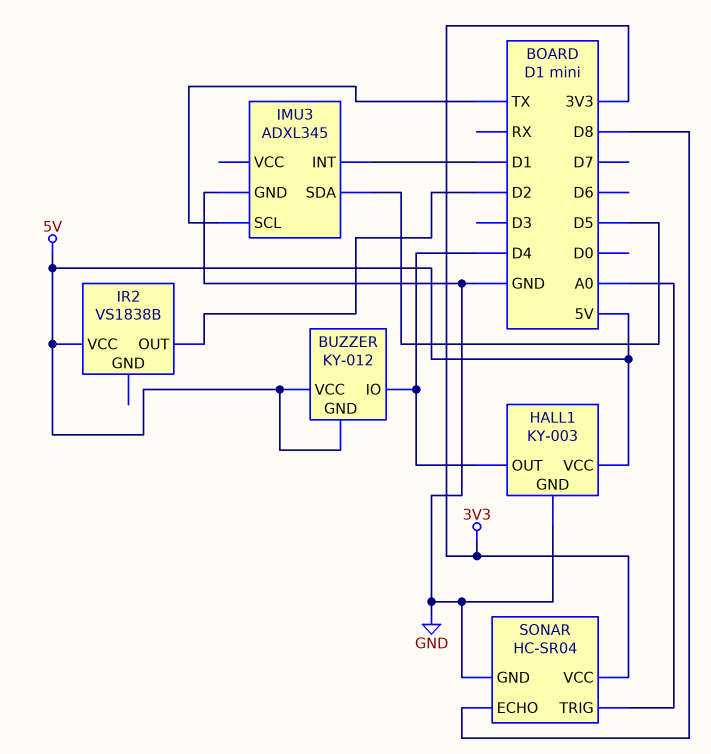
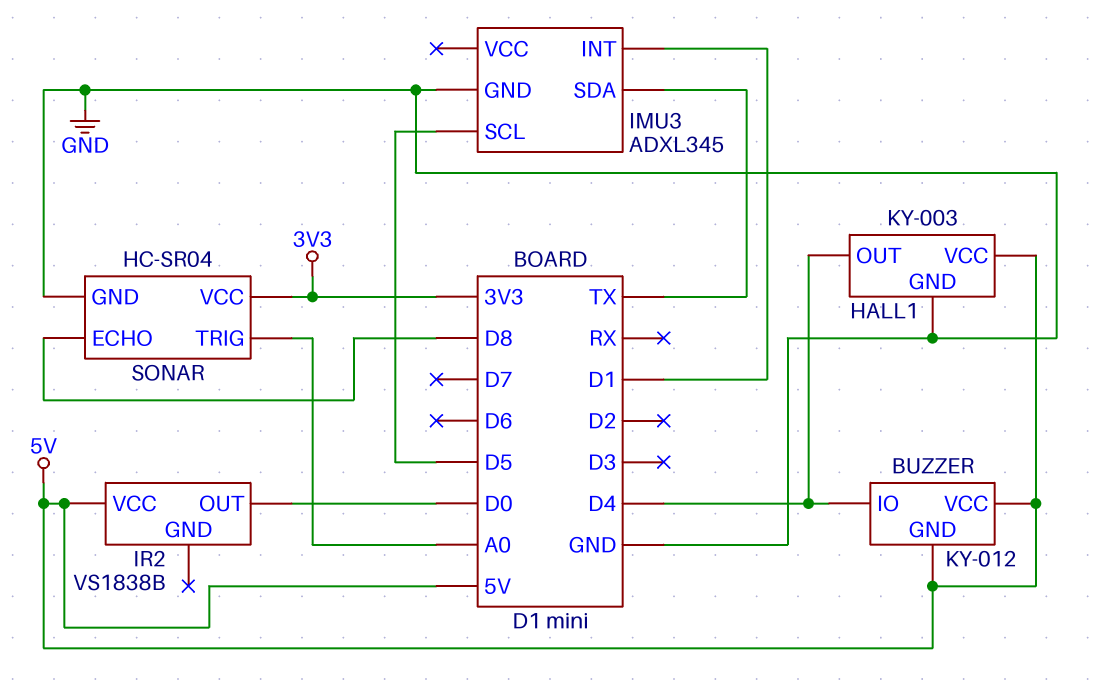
IMU3 pin SCL: TX -> D5
IMU3 pin SDA: D5 -> TX
IR2 pin OUT: D2 -> D0

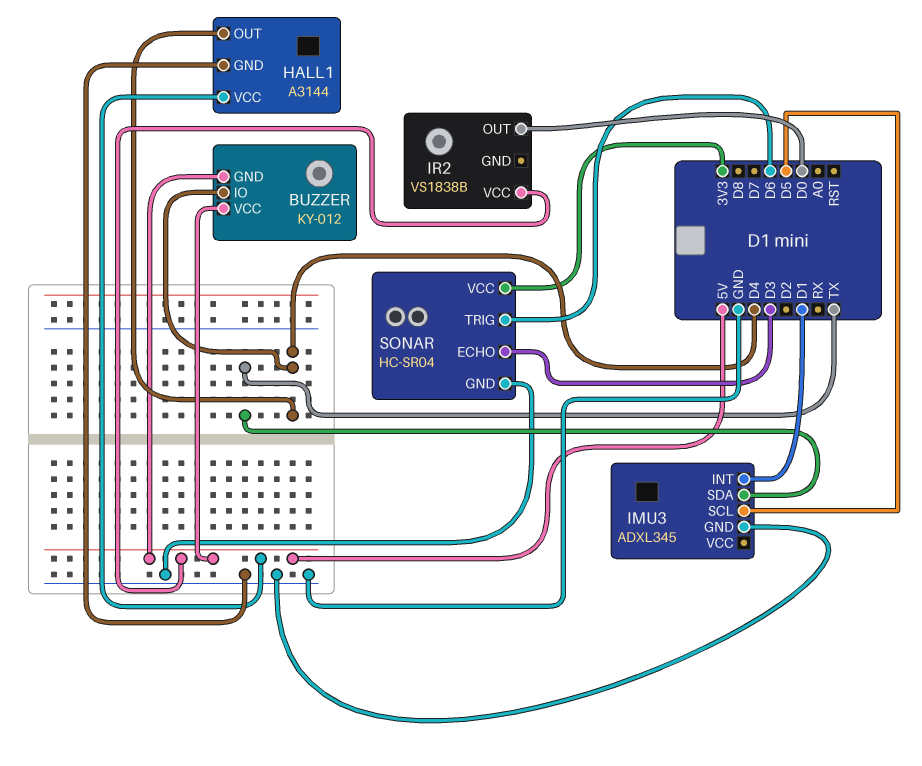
HALL1: KY-003 -> A3144
SONAR pin ECHO: D8 -> D3
SONAR pin TRIG: A0 -> D6

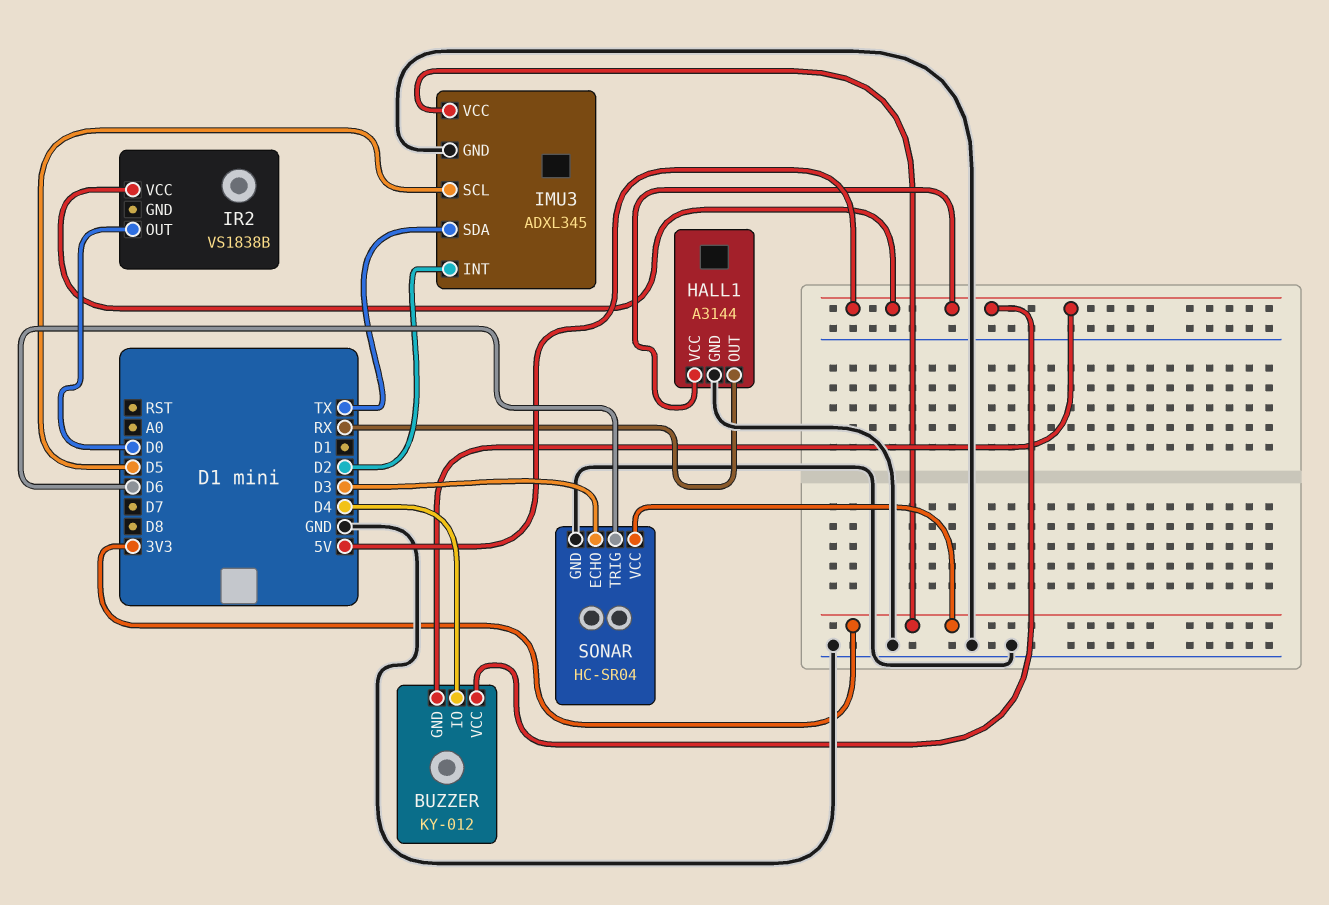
HALL1 pin OUT: D4 -> RX
IMU3 pin INT: D1 -> D2
IMU3 pin VCC: none -> 3V3

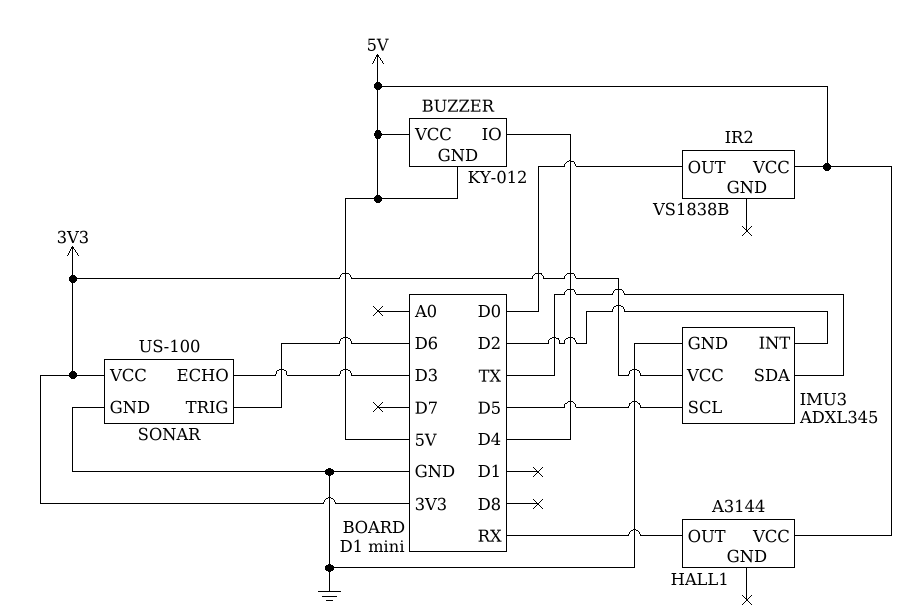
HALL1 pin GND: GND -> none
SONAR: HC-SR04 -> US-100

